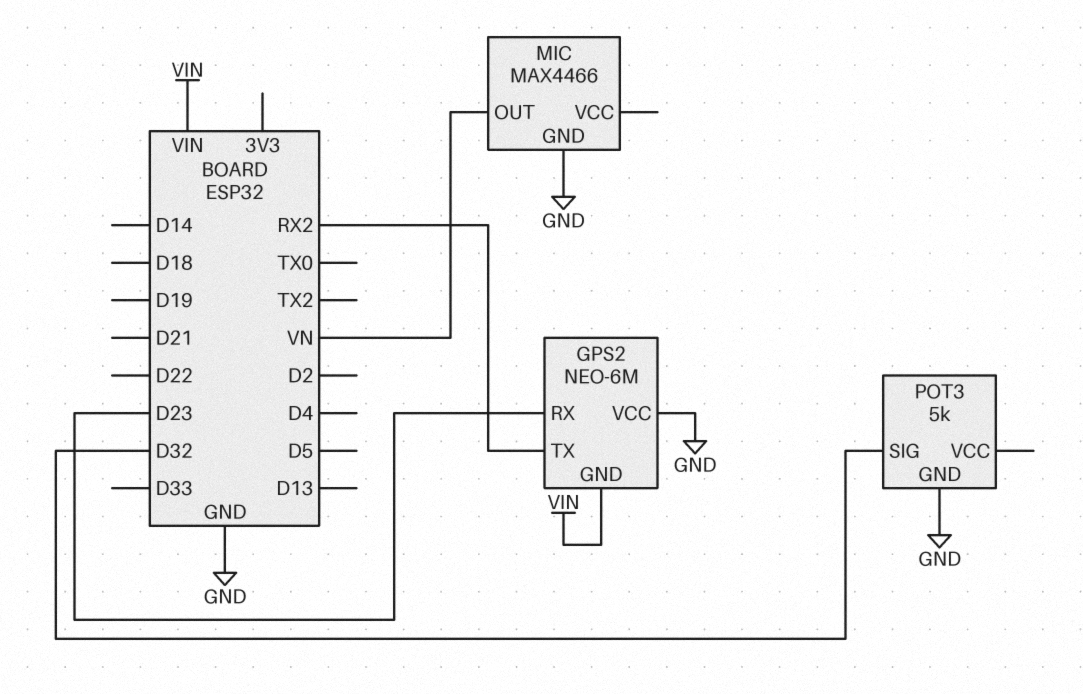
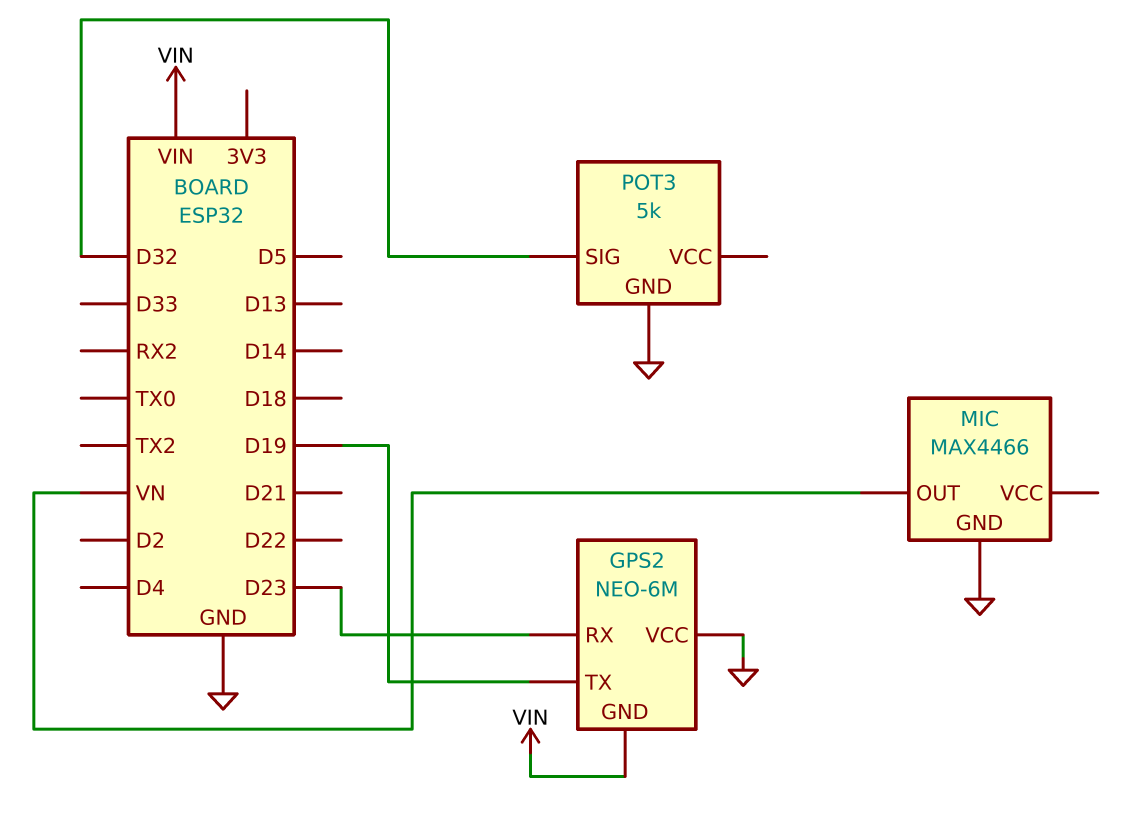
GPS2 pin TX: RX2 -> D19

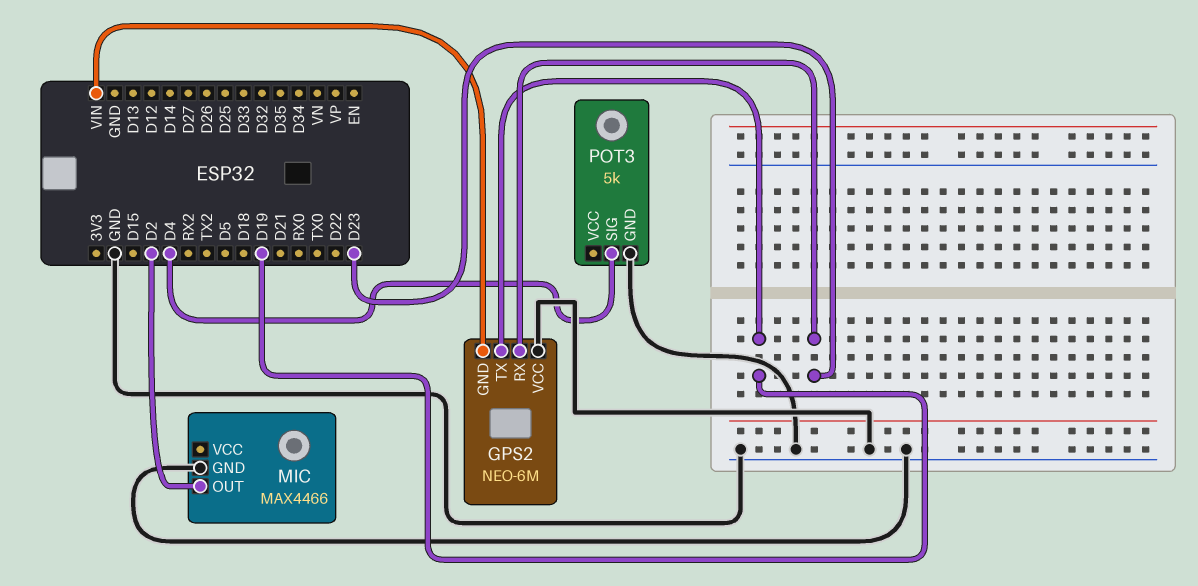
MIC pin OUT: VN -> D2
POT3 pin SIG: D32 -> D4

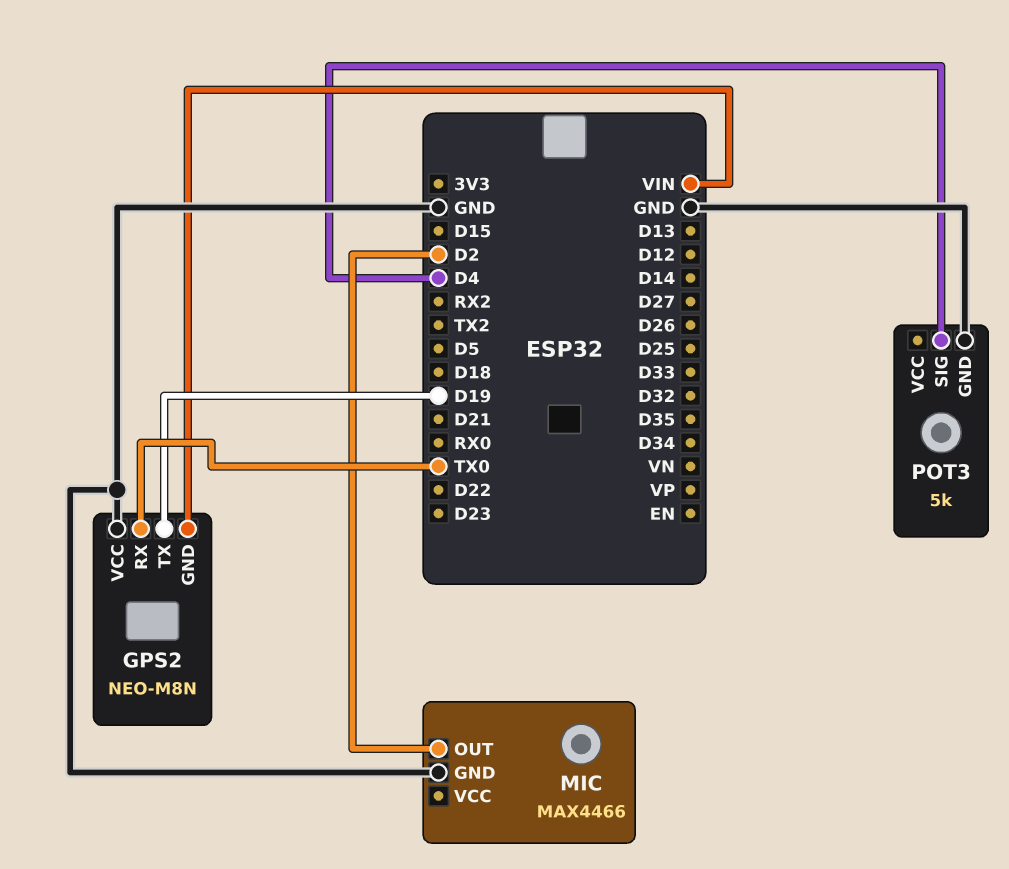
GPS2: NEO-6M -> NEO-M8N
GPS2 pin RX: D23 -> TX0

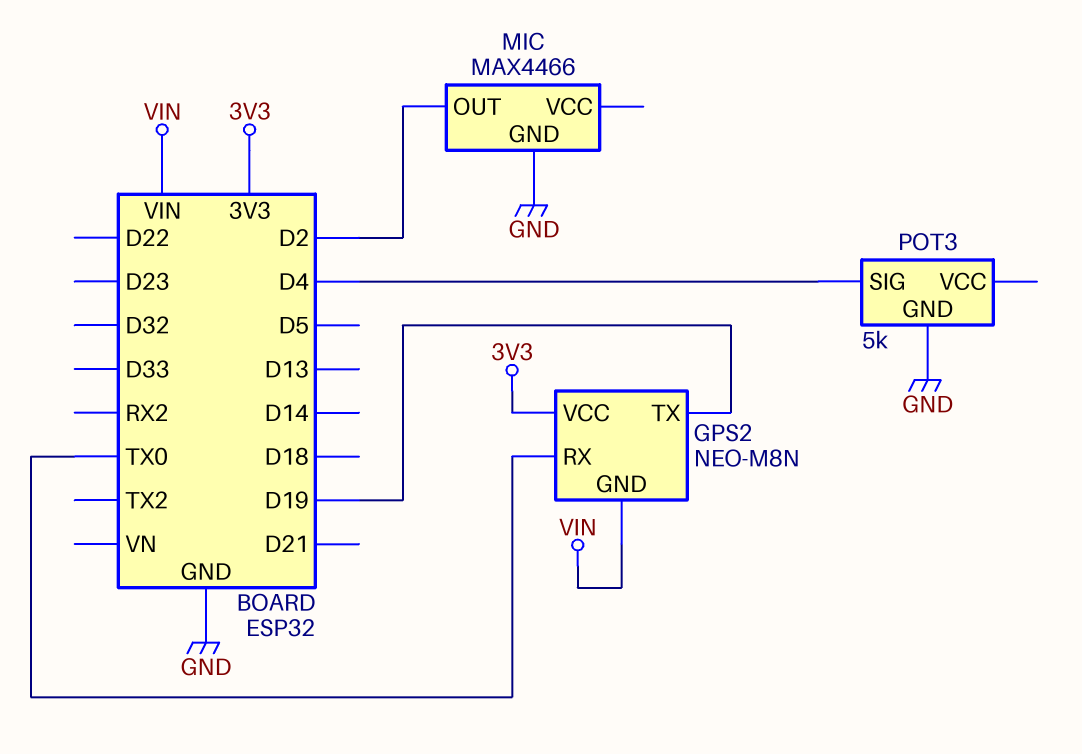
GPS2 pin VCC: GND -> 3V3

